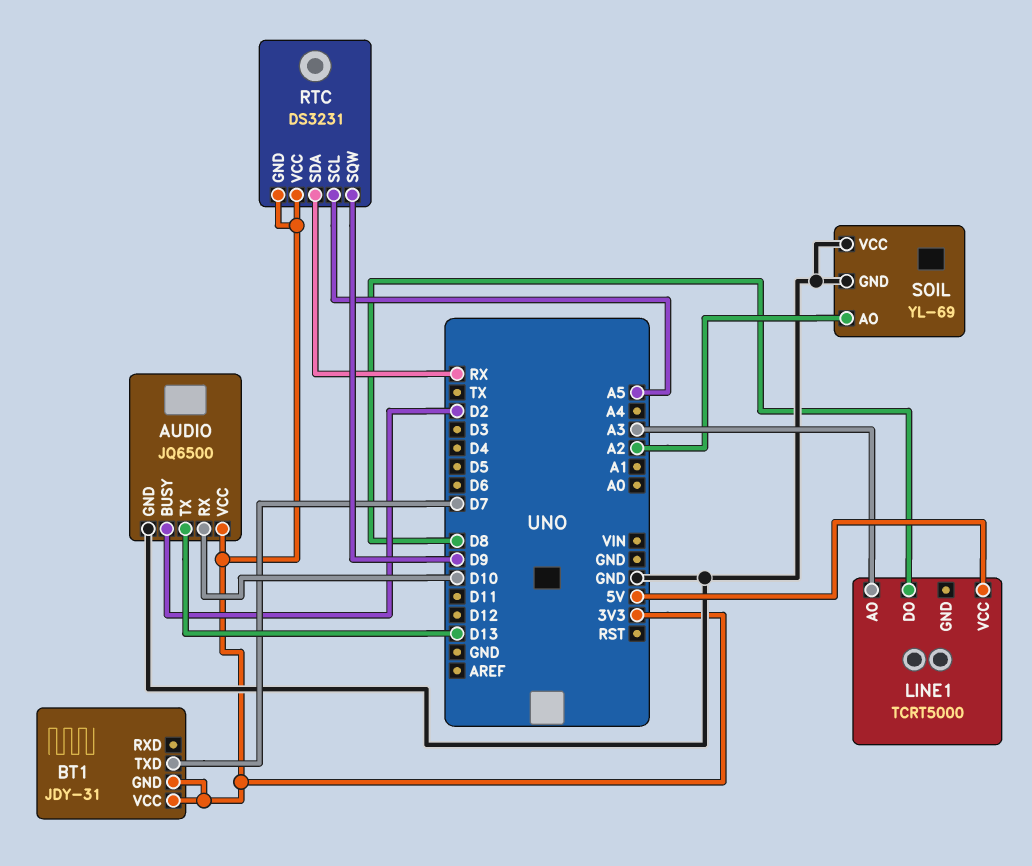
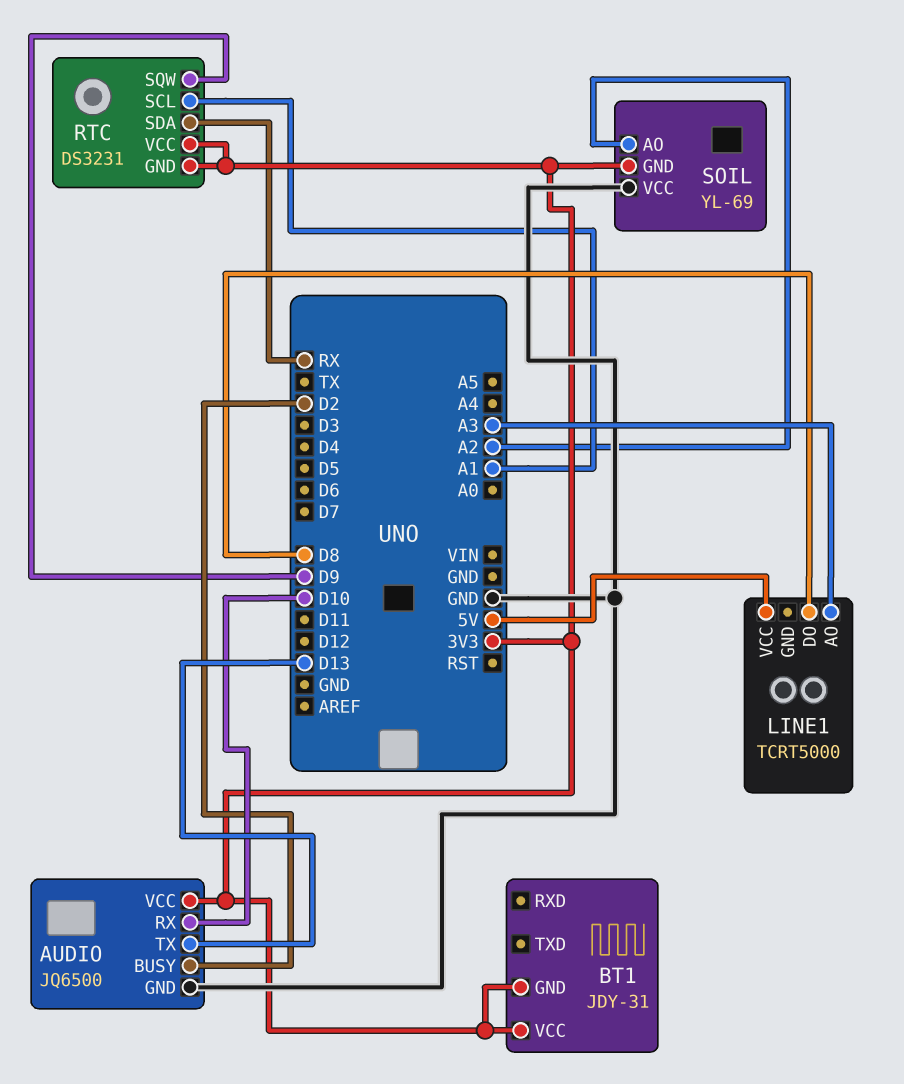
BT1 pin TXD: D7 -> none
RTC pin SCL: A5 -> A1
SOIL pin GND: GND -> 3V3

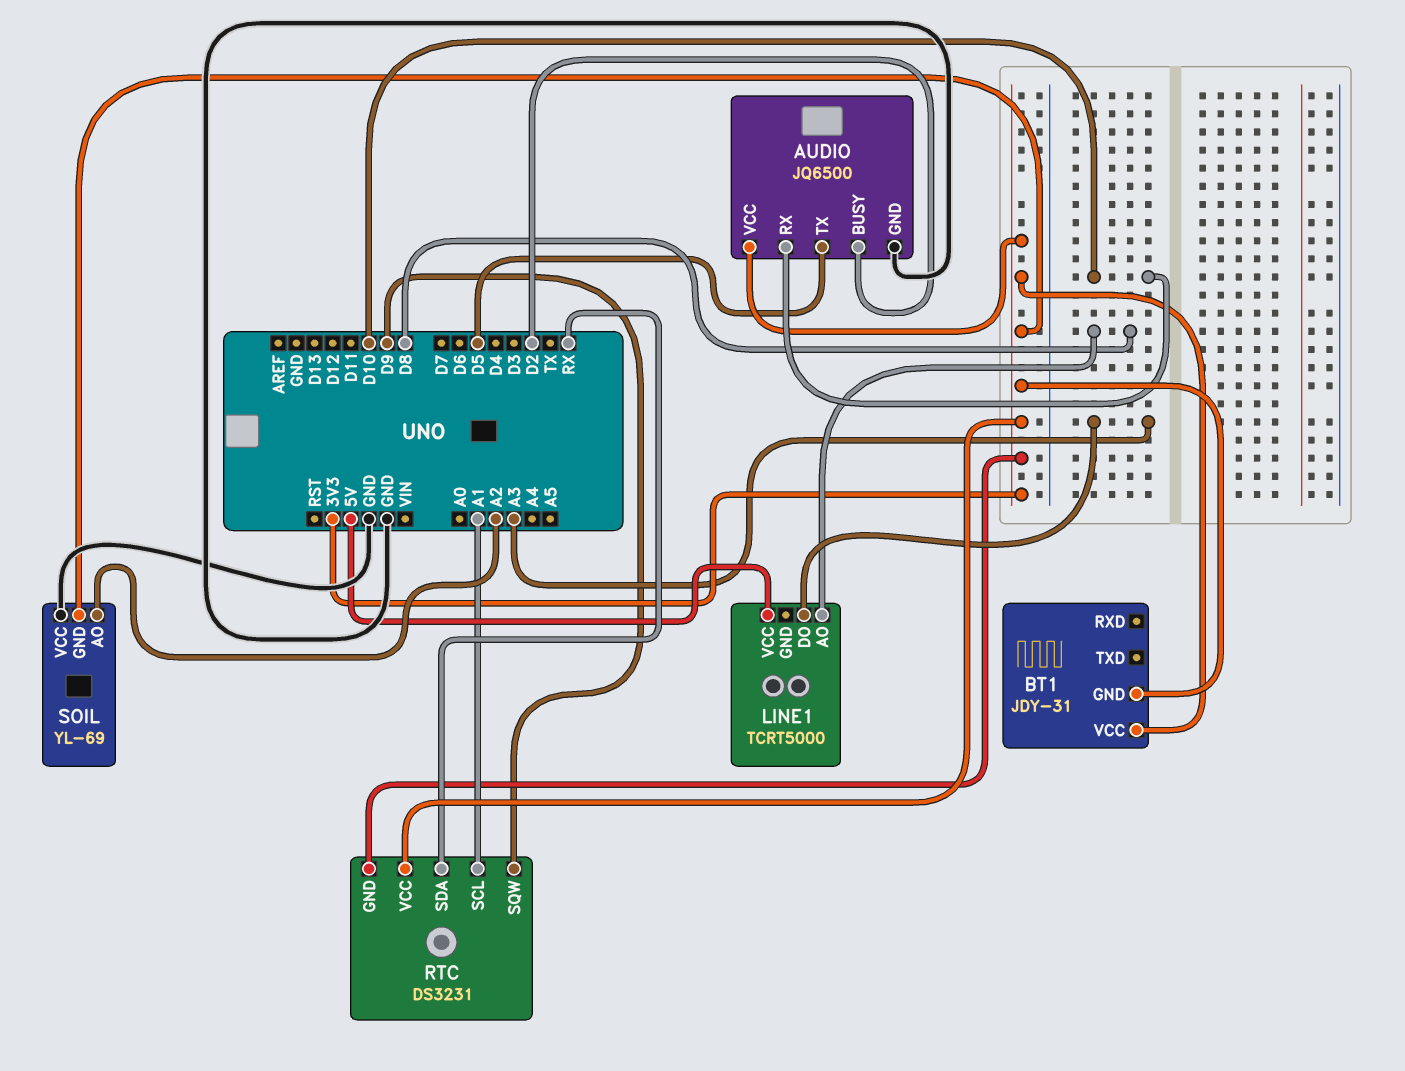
AUDIO pin TX: D13 -> D5
LINE1 pin AO: A3 -> D8
LINE1 pin DO: D8 -> A3

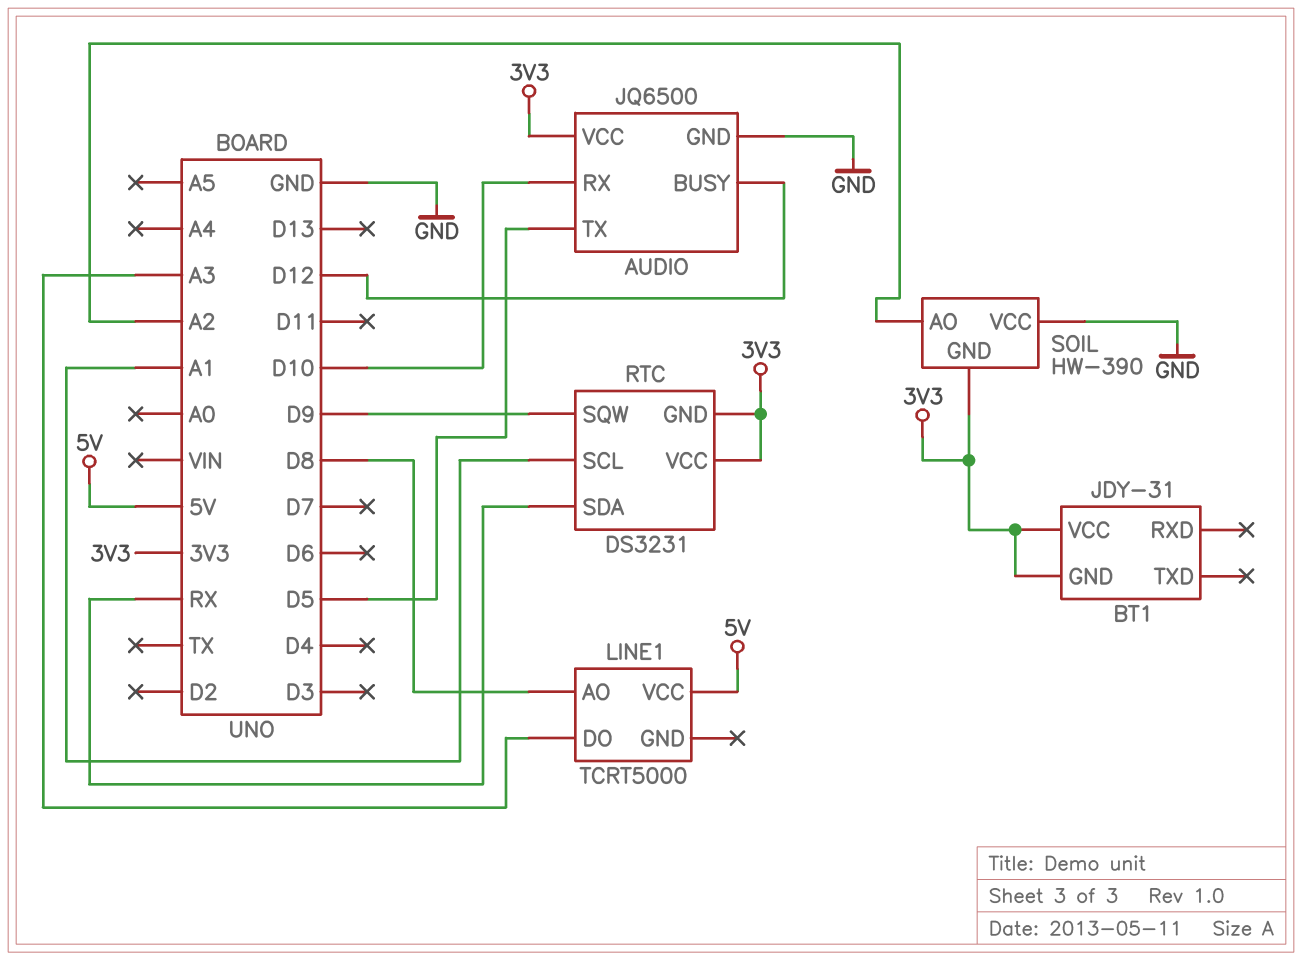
AUDIO pin BUSY: D2 -> D12
SOIL: YL-69 -> HW-390

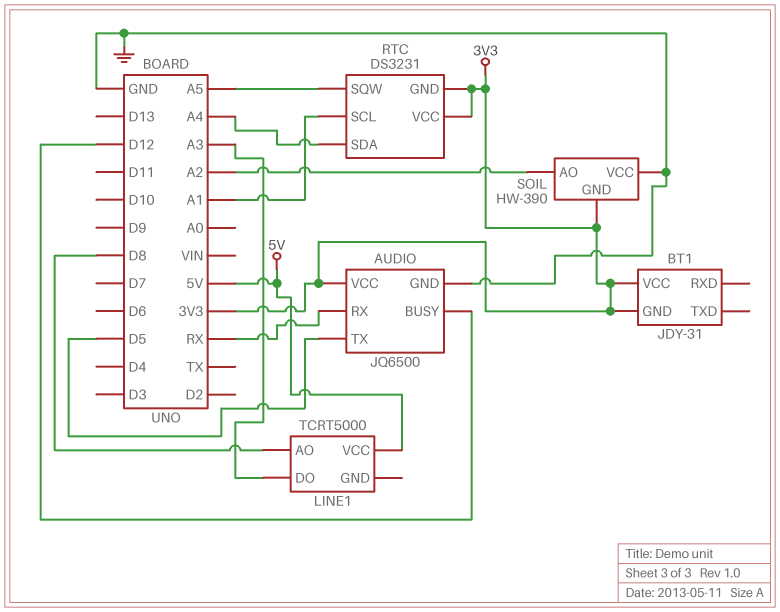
AUDIO pin RX: D10 -> RX
RTC pin SDA: RX -> A4
RTC pin SQW: D9 -> A5

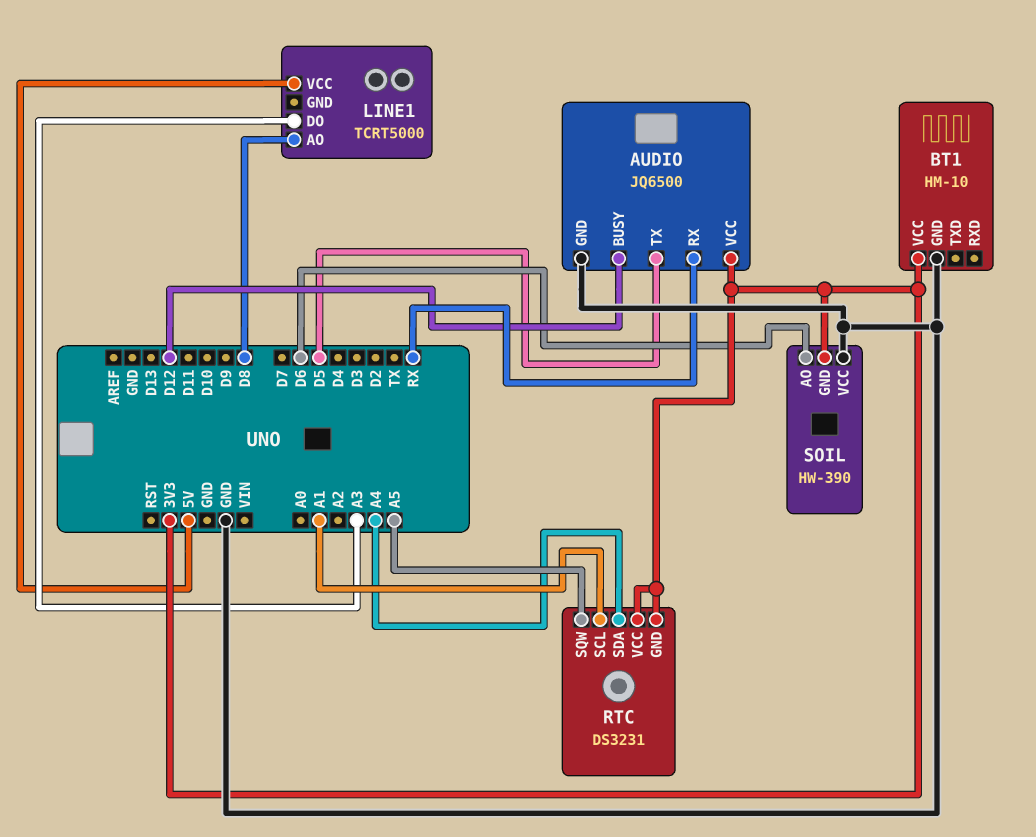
BT1: JDY-31 -> HM-10
BT1 pin GND: 3V3 -> GND
SOIL pin AO: A2 -> D6

